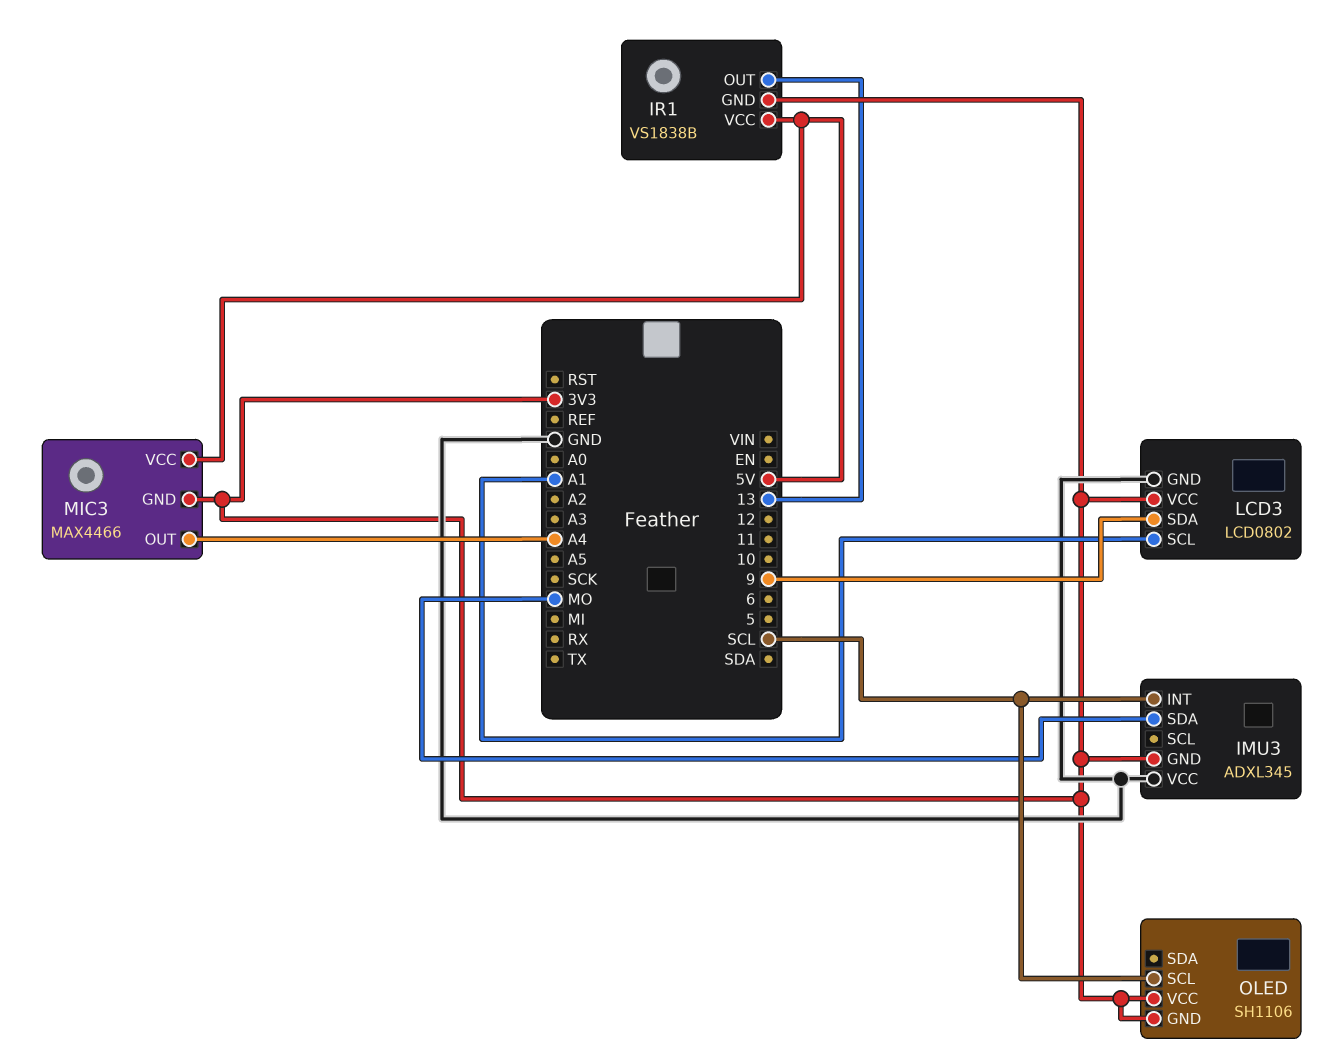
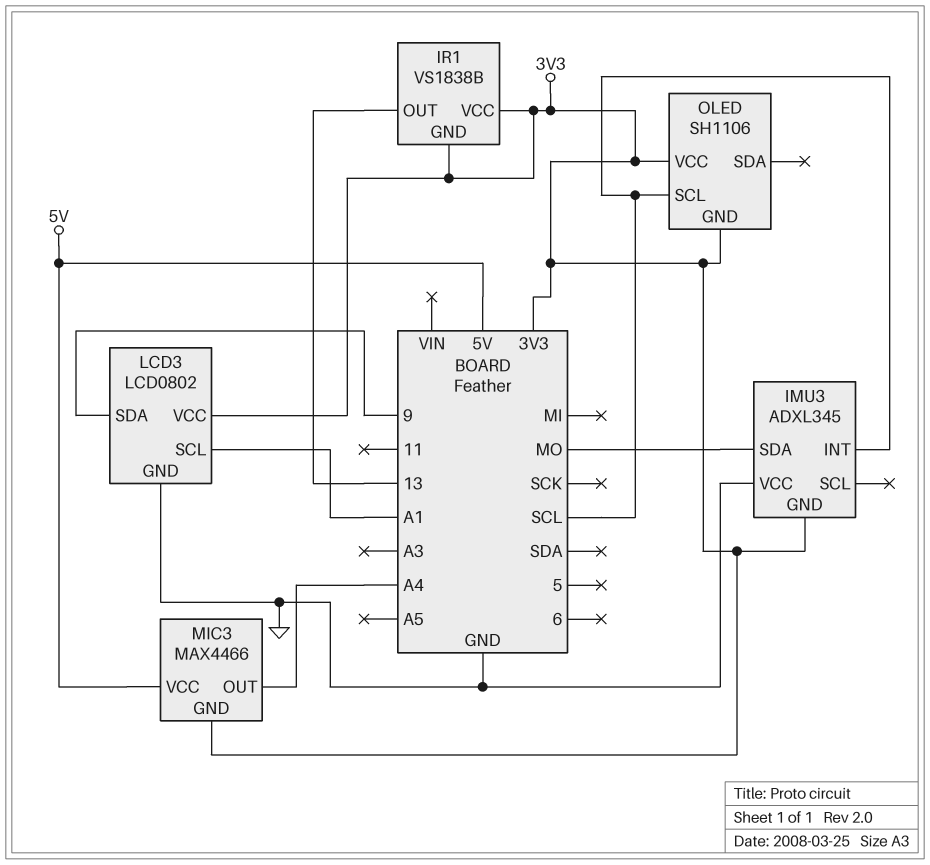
IR1 pin VCC: 5V -> 3V3

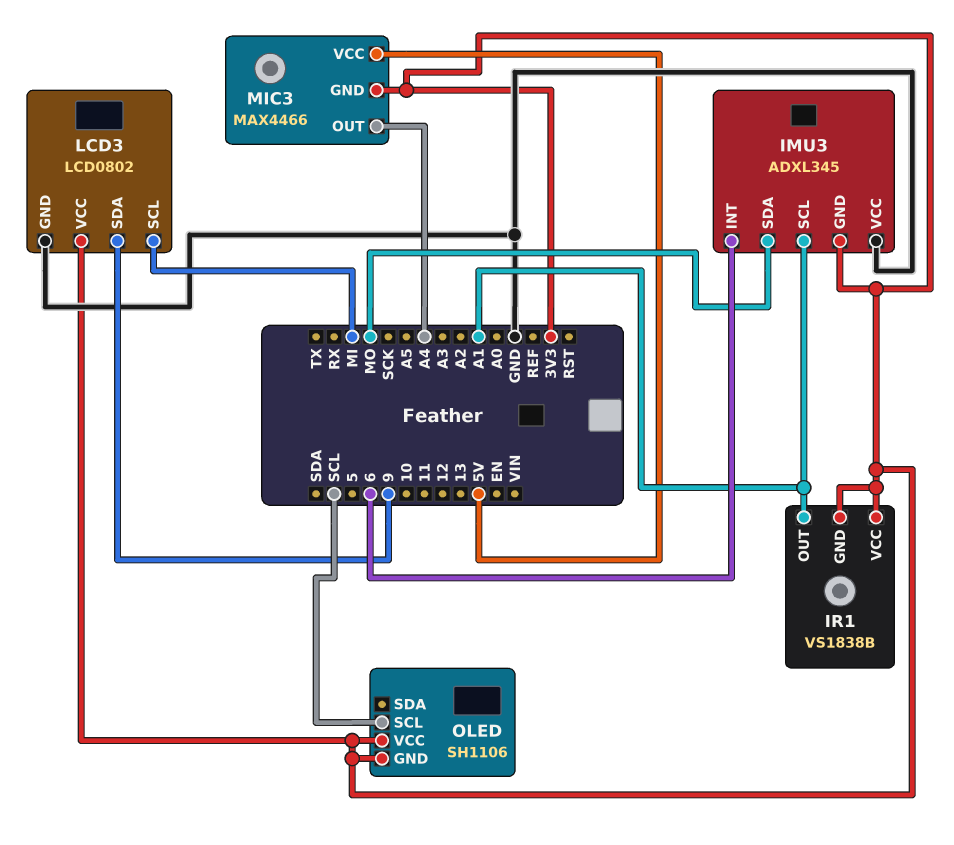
IMU3 pin INT: SCL -> 6
IMU3 pin SCL: none -> A1
IR1 pin OUT: 13 -> A1
LCD3 pin SCL: A1 -> MI

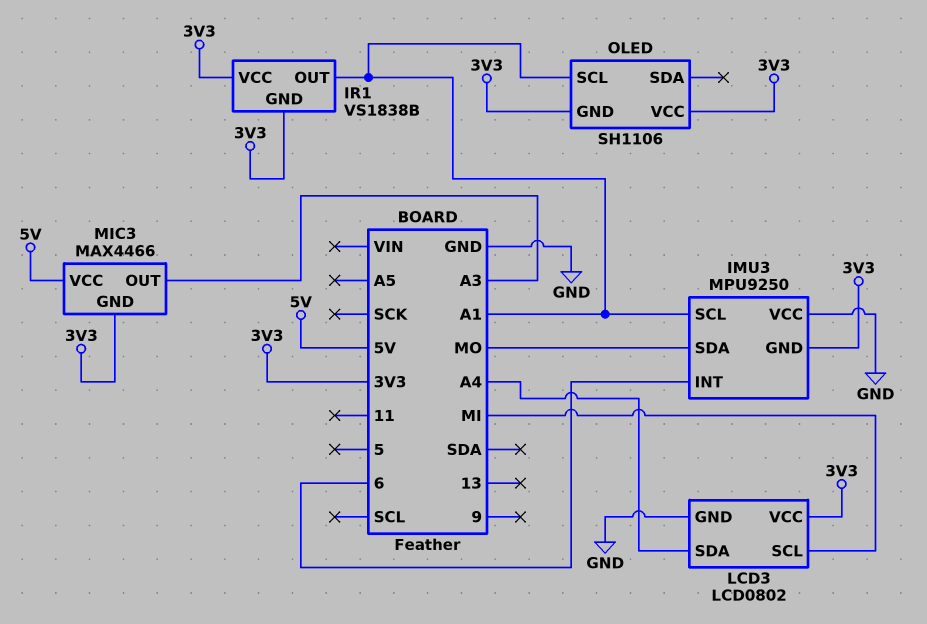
IMU3: ADXL345 -> MPU9250
LCD3 pin SDA: 9 -> A4
MIC3 pin OUT: A4 -> A3
OLED pin SCL: SCL -> A1

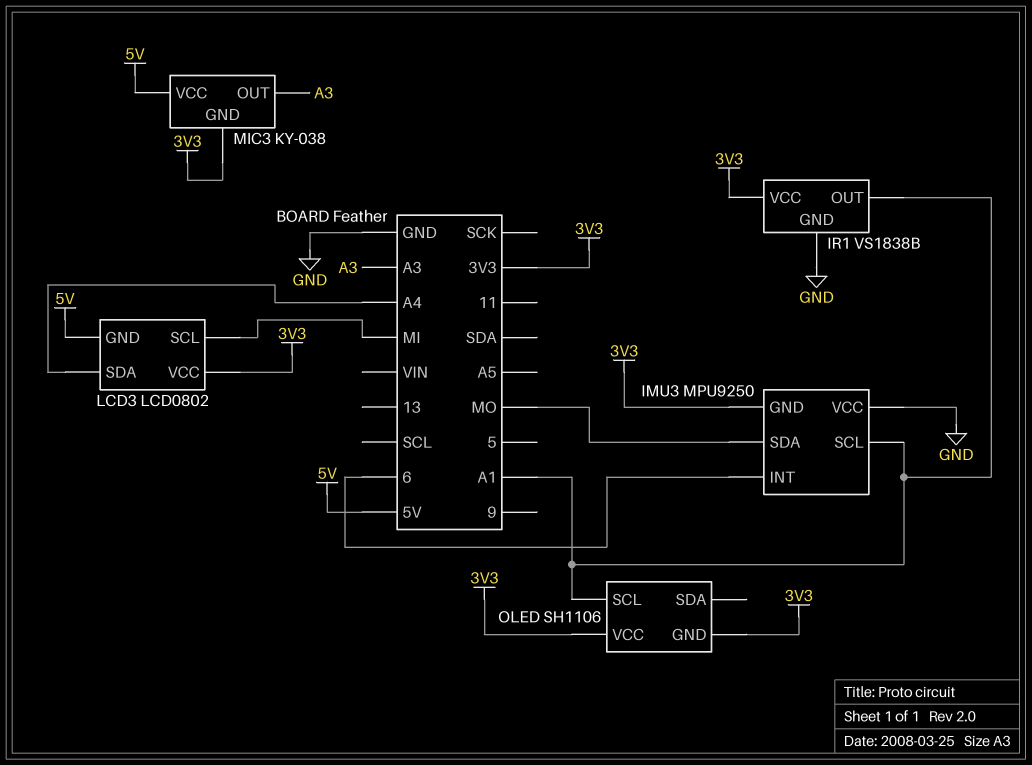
IR1 pin GND: 3V3 -> GND
LCD3 pin GND: GND -> 5V
MIC3: MAX4466 -> KY-038

